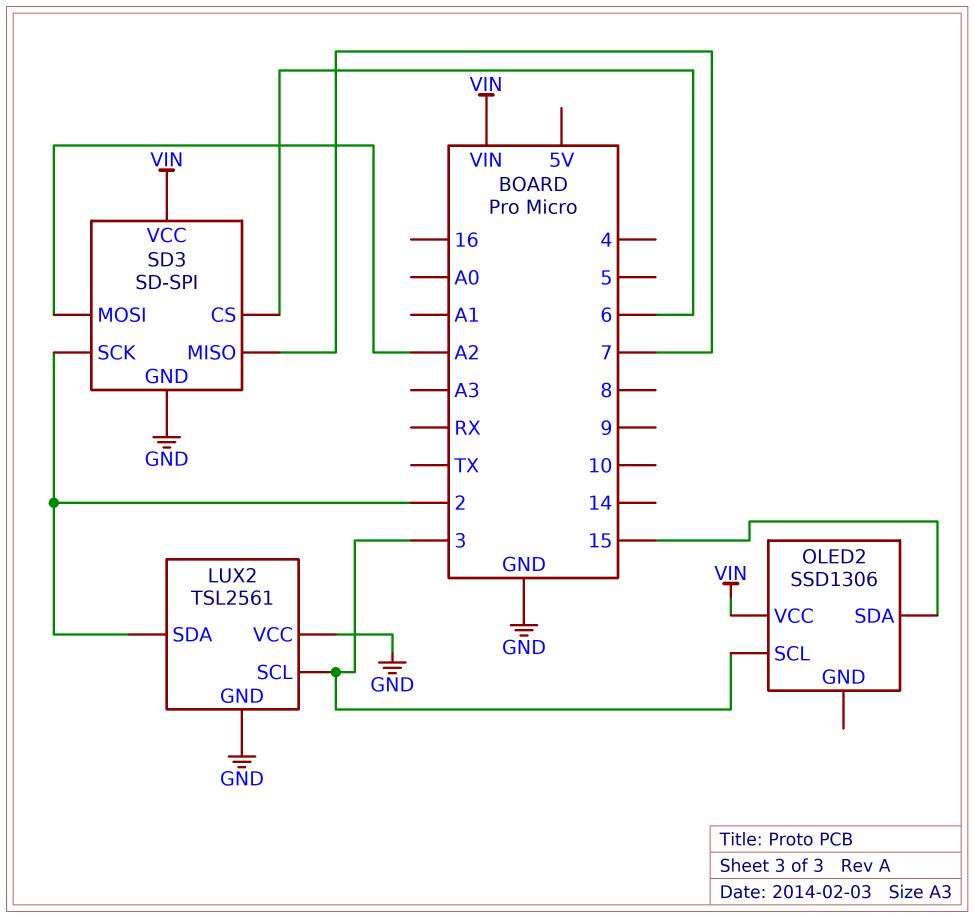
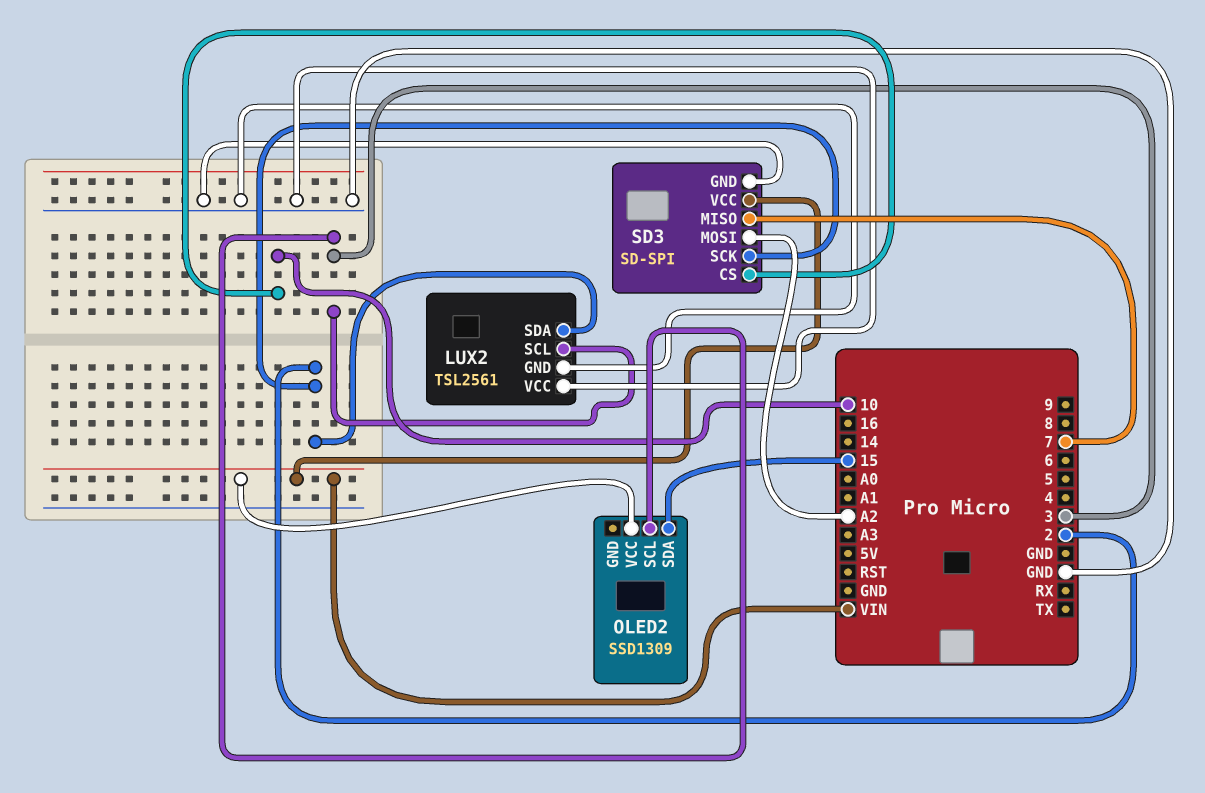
OLED2: SSD1306 -> SSD1309
SD3 pin CS: 6 -> 10

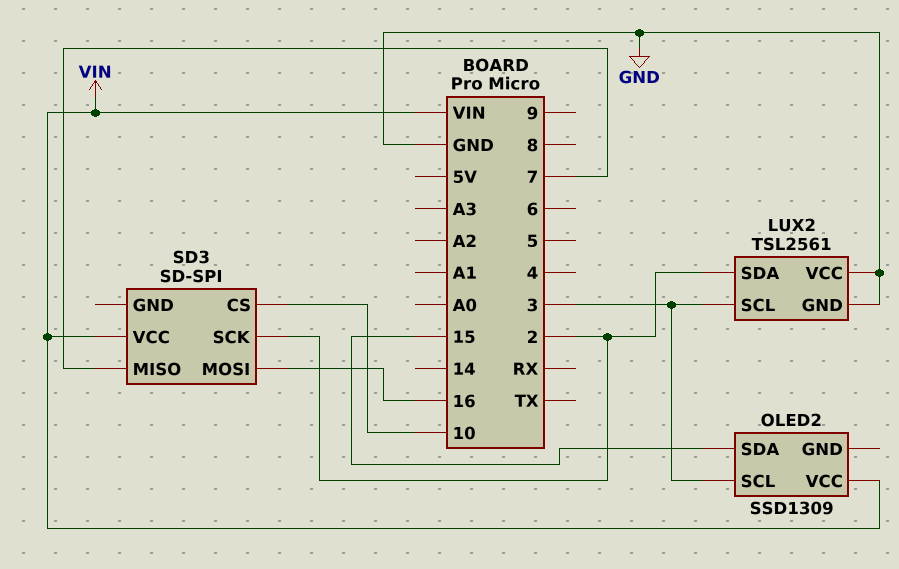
SD3 pin GND: GND -> none
SD3 pin MOSI: A2 -> 16

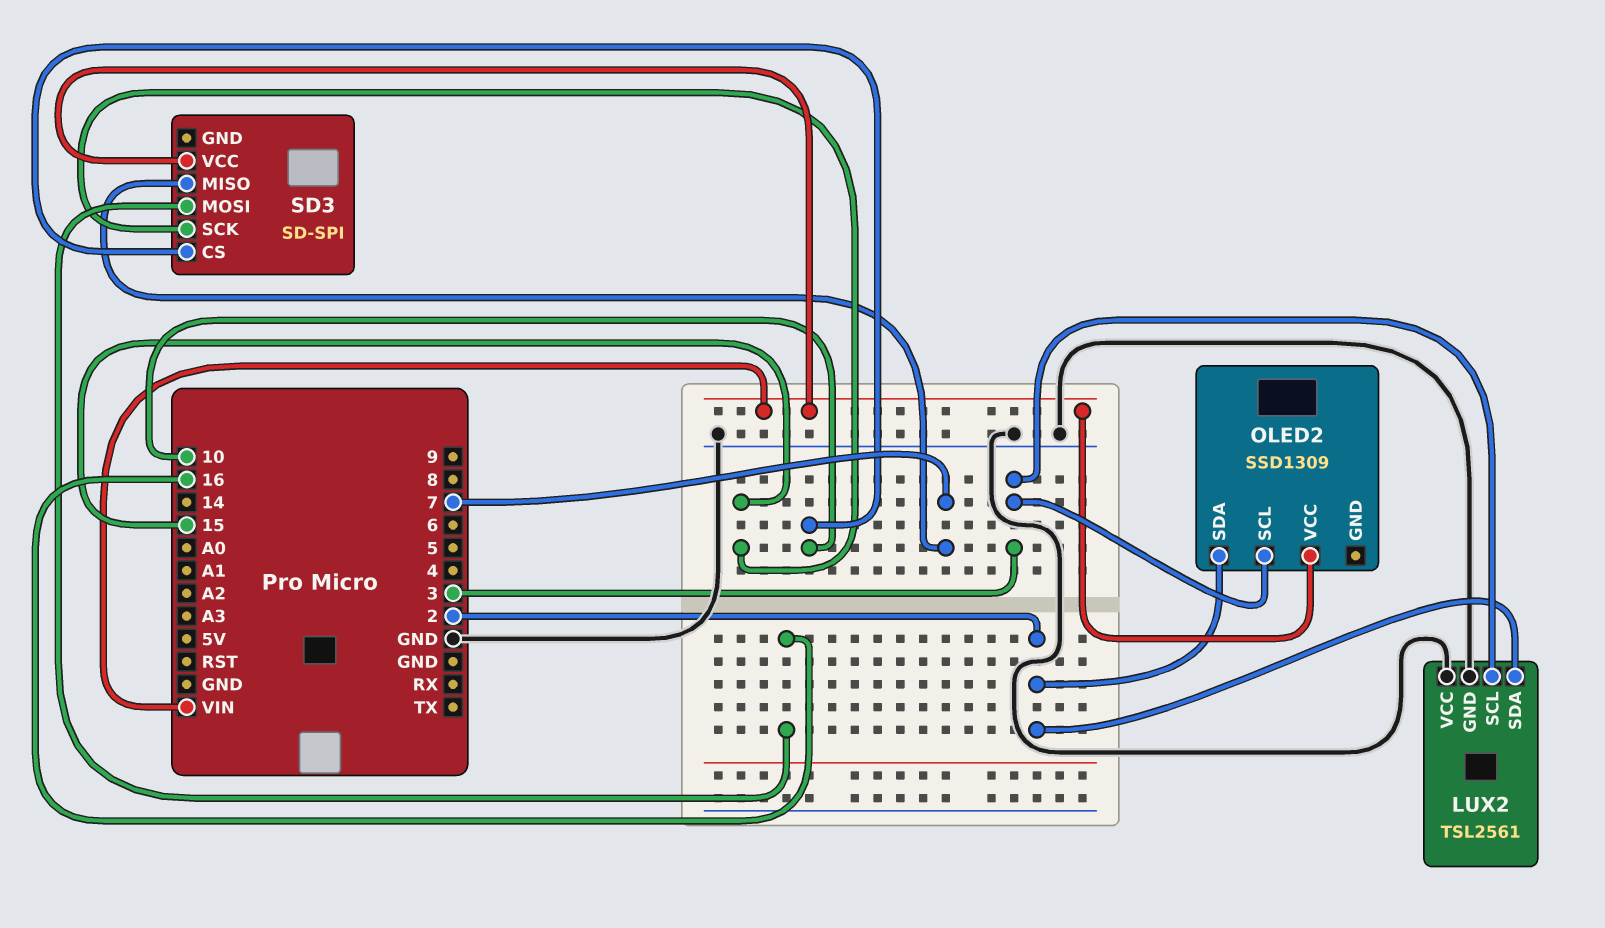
OLED2 pin SDA: 15 -> 2
SD3 pin SCK: 2 -> 15

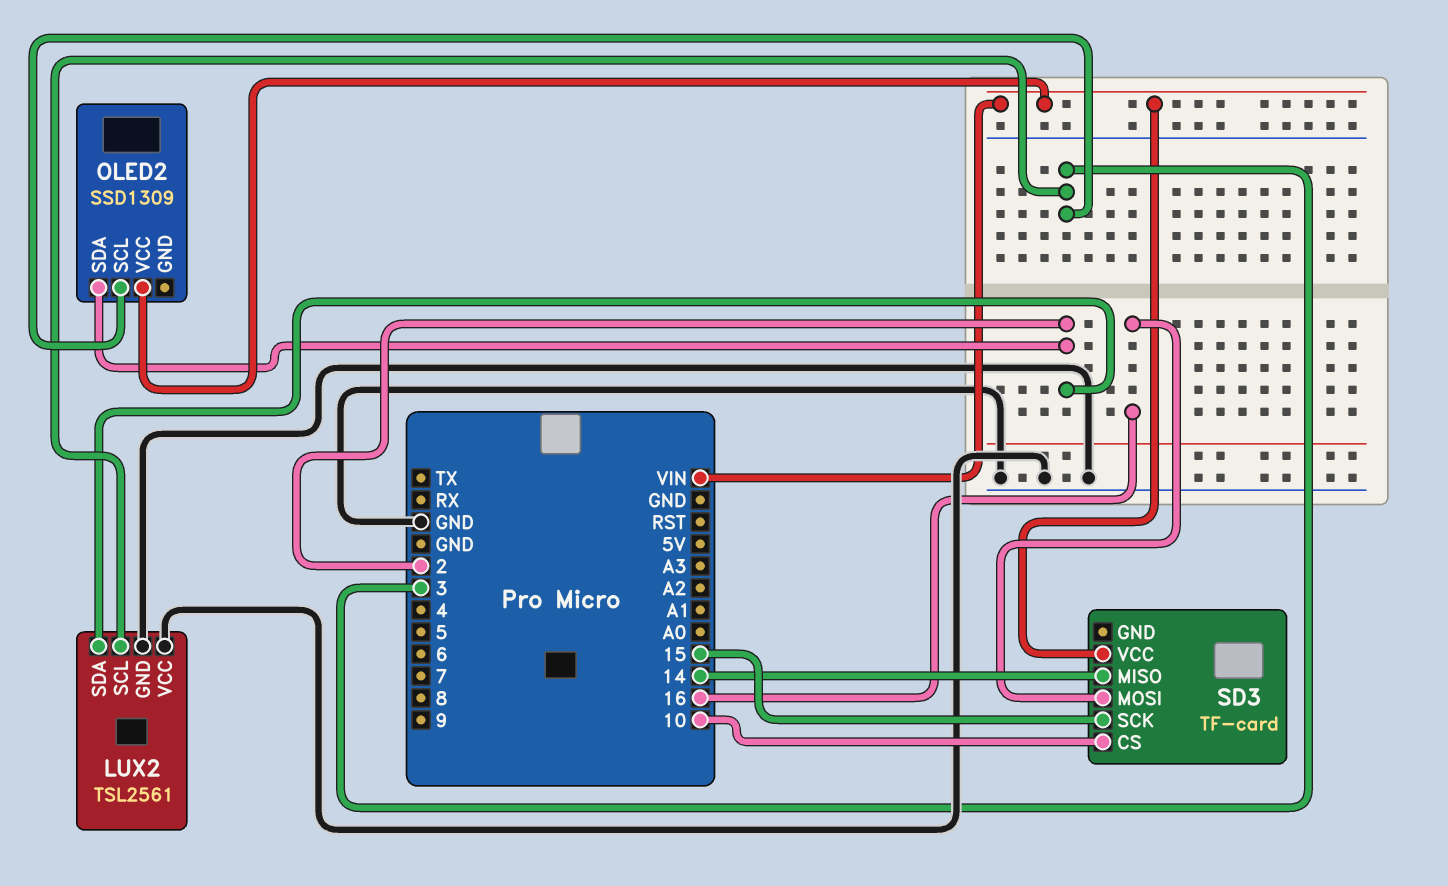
SD3: SD-SPI -> TF-card
SD3 pin MISO: 7 -> 14

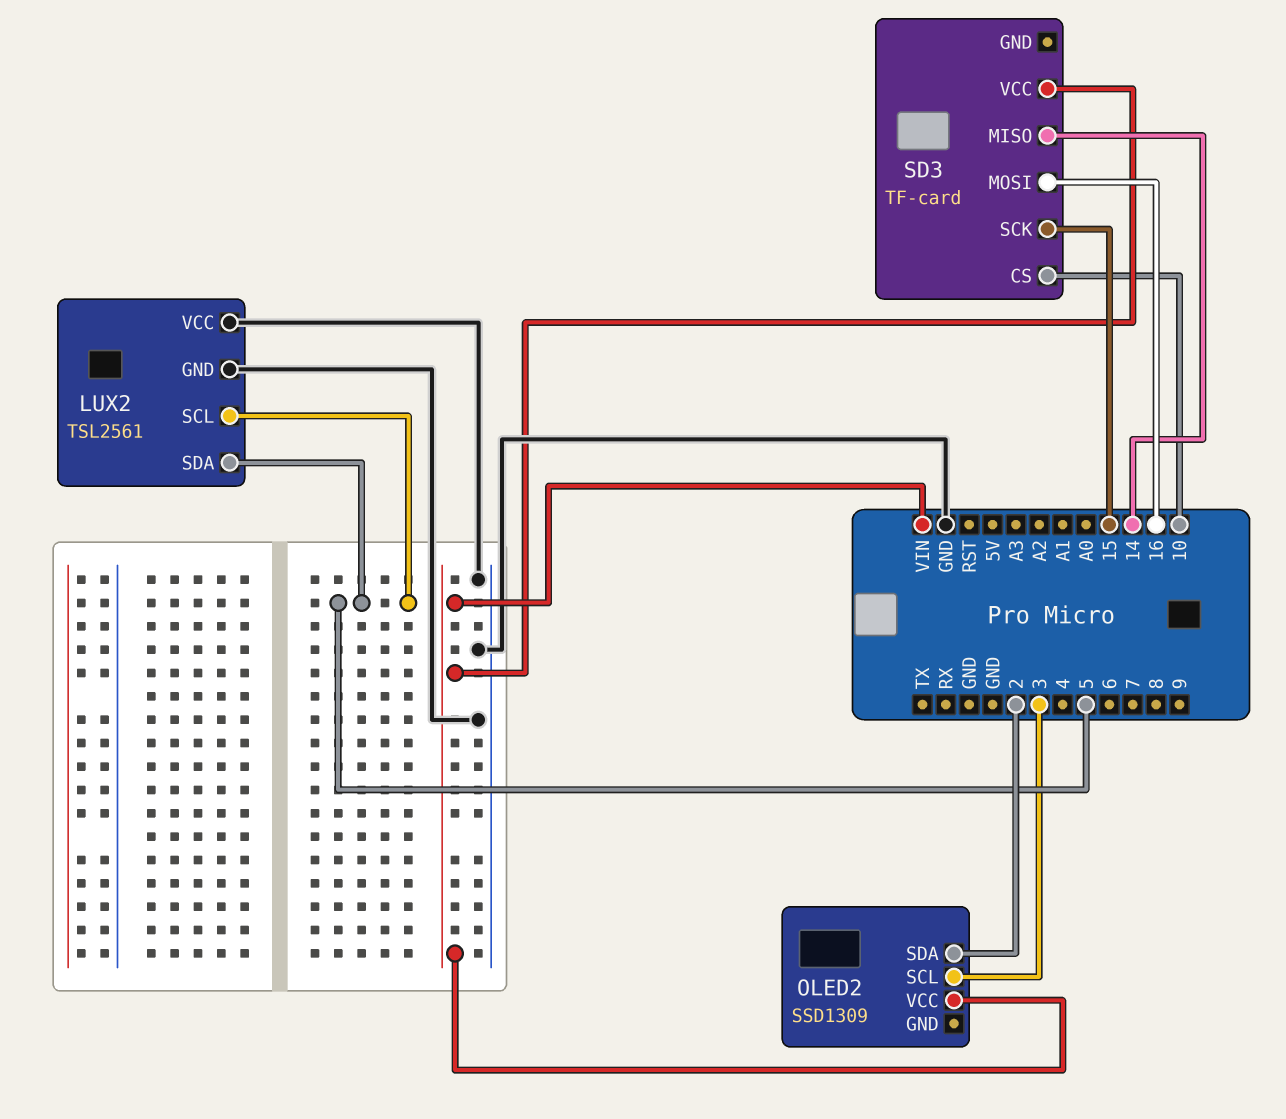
LUX2 pin SCL: 3 -> 5
LUX2 pin SDA: 2 -> 5

